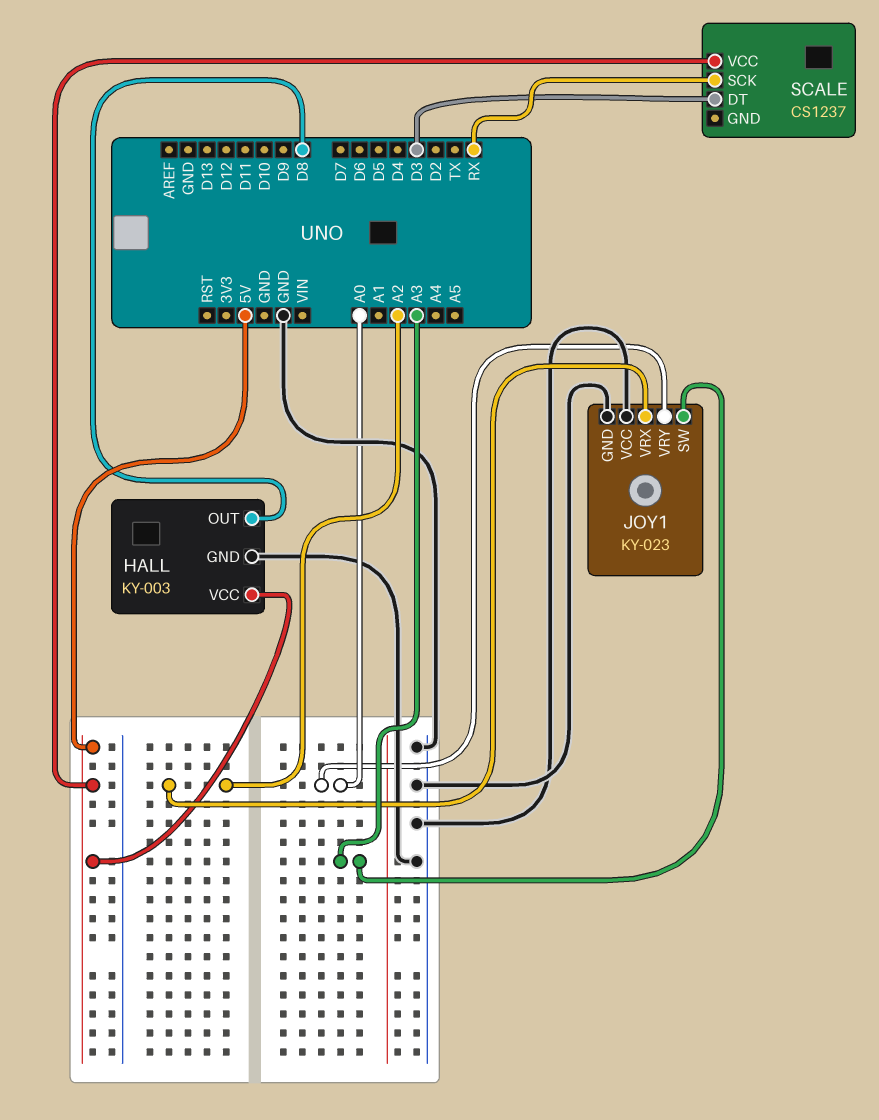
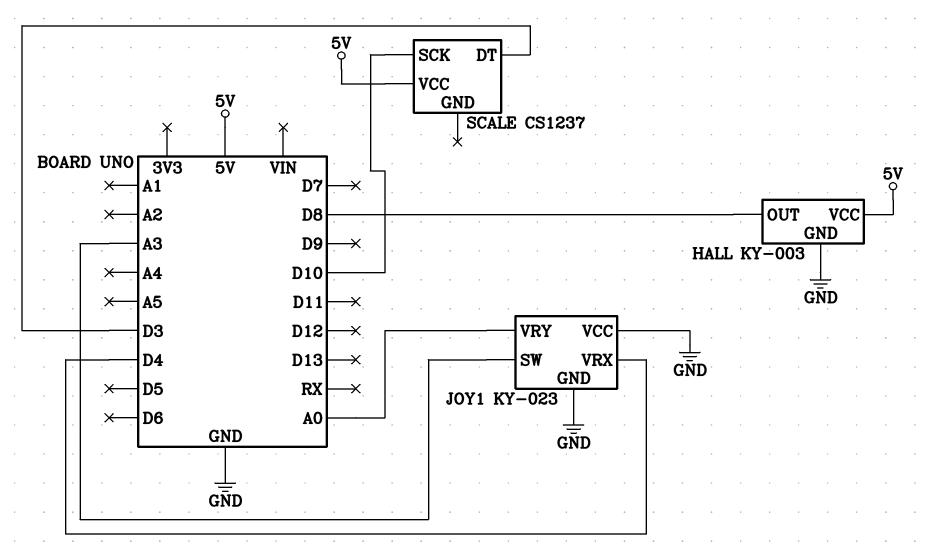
JOY1 pin VRX: A2 -> D4
SCALE pin SCK: RX -> D10

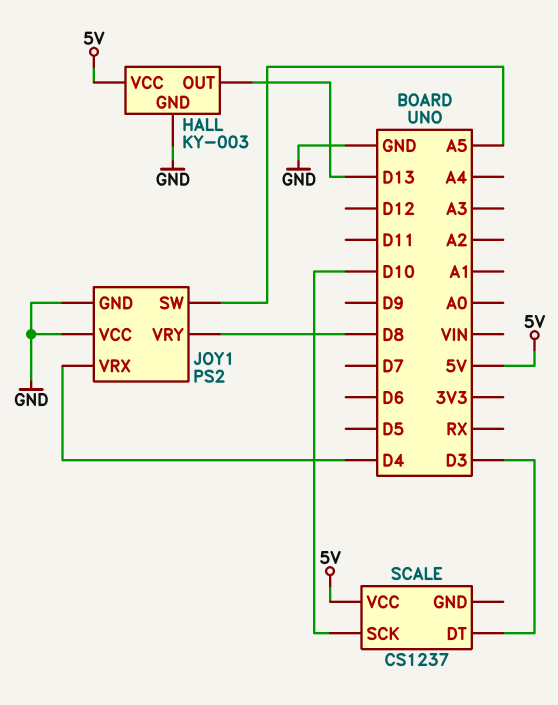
HALL pin OUT: D8 -> D13
JOY1: KY-023 -> PS2
JOY1 pin SW: A3 -> A5
JOY1 pin VRY: A0 -> D8

